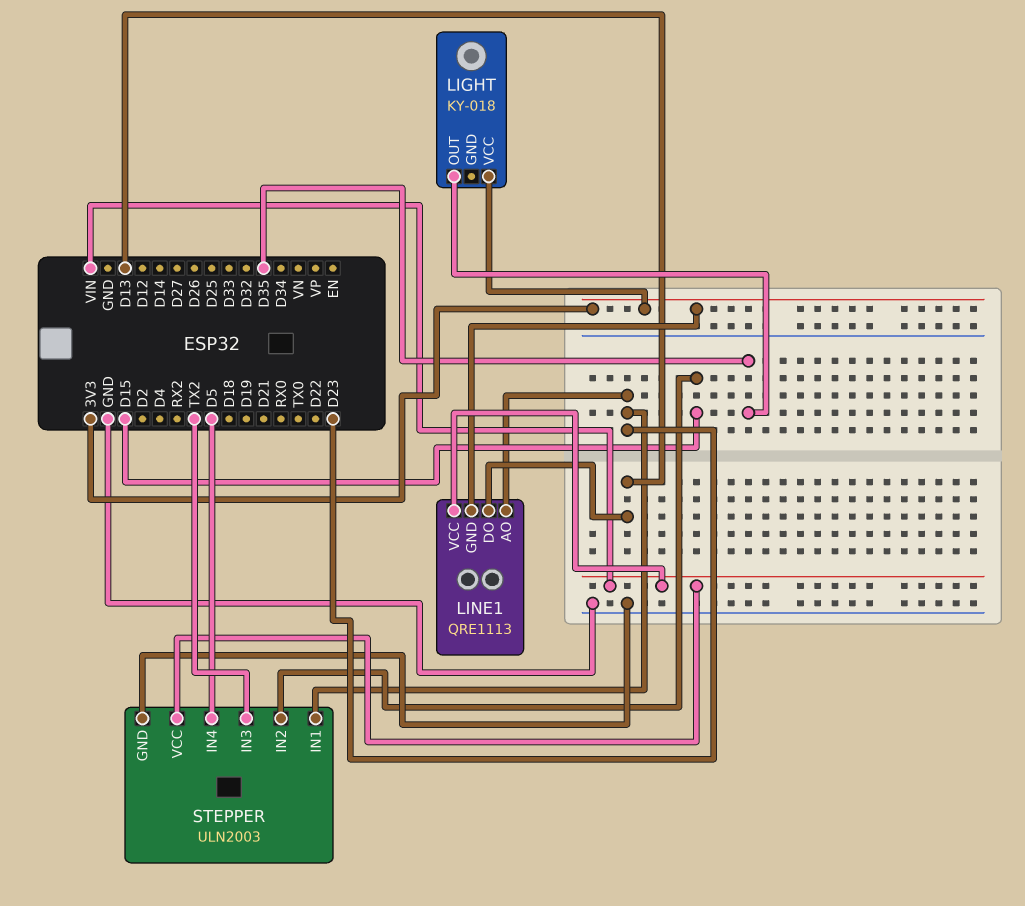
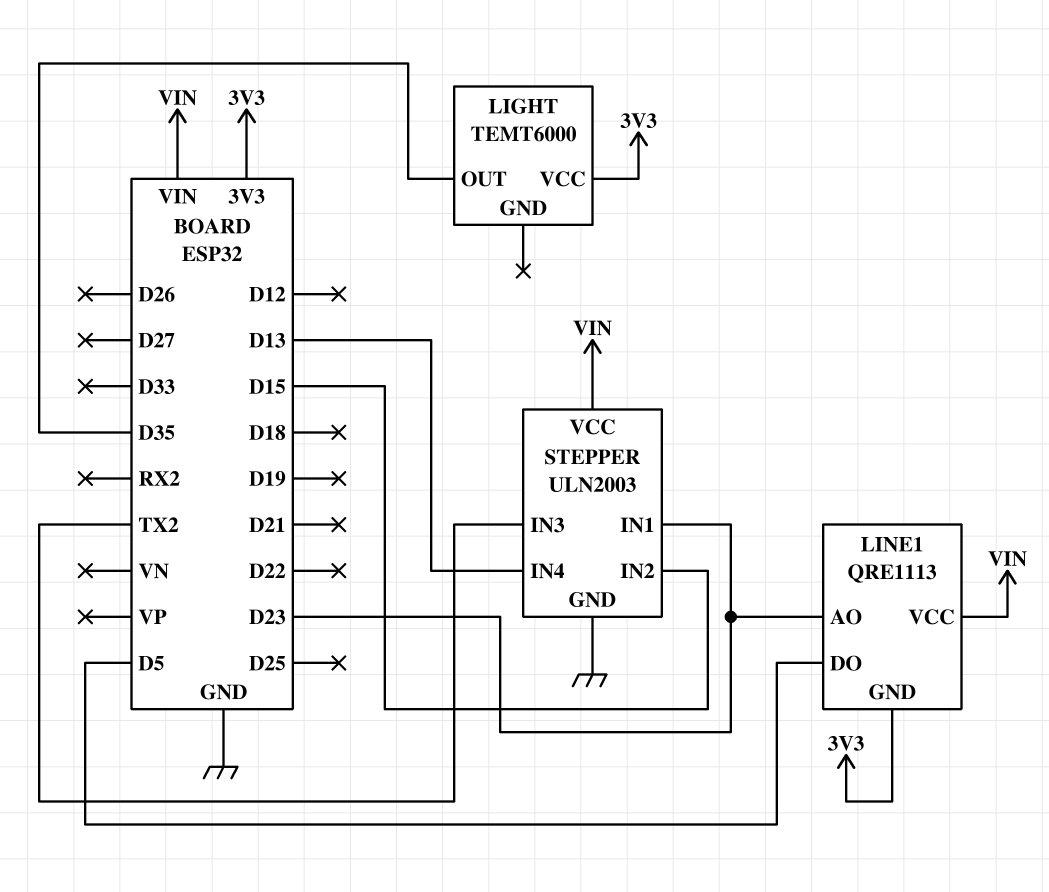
LIGHT: KY-018 -> TEMT6000
LINE1 pin DO: D13 -> D5
STEPPER pin IN4: D5 -> D13

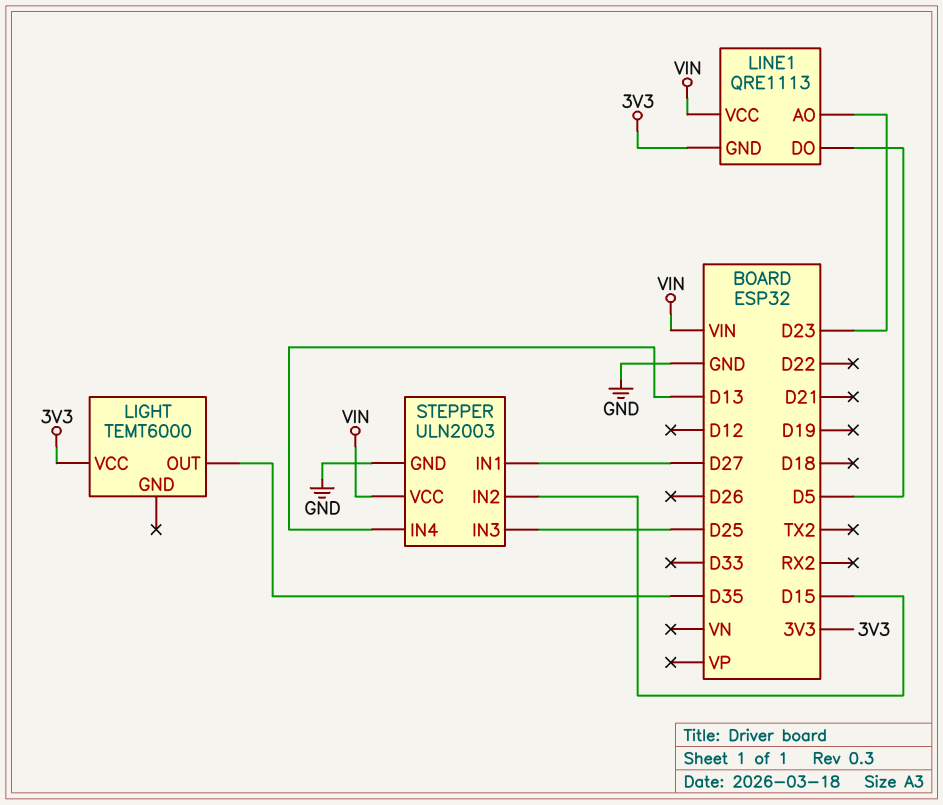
STEPPER pin IN1: D23 -> D27
STEPPER pin IN3: TX2 -> D25

